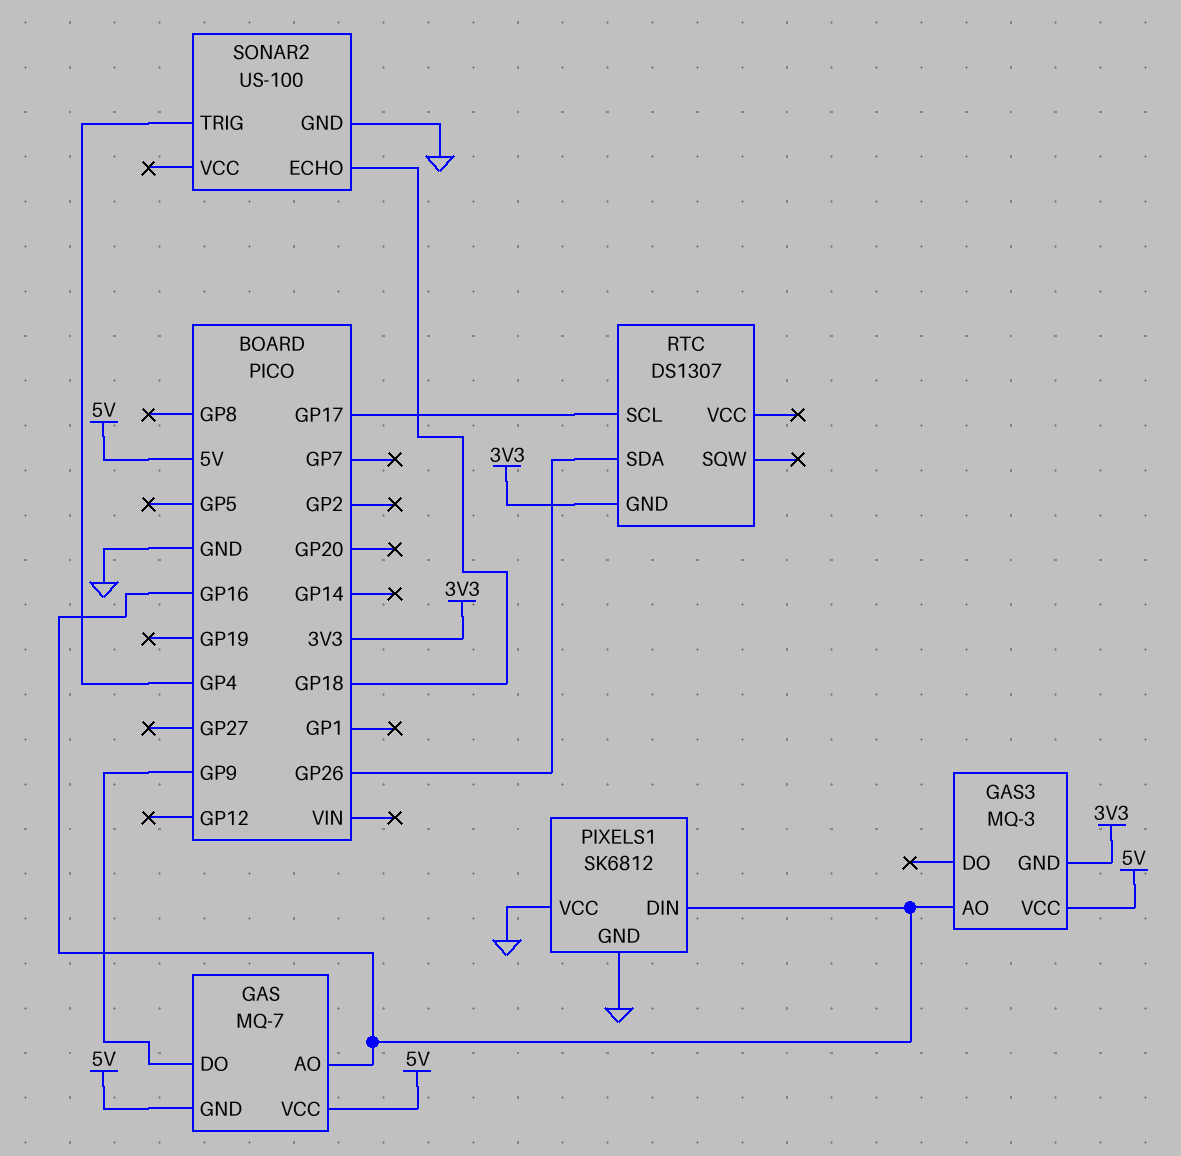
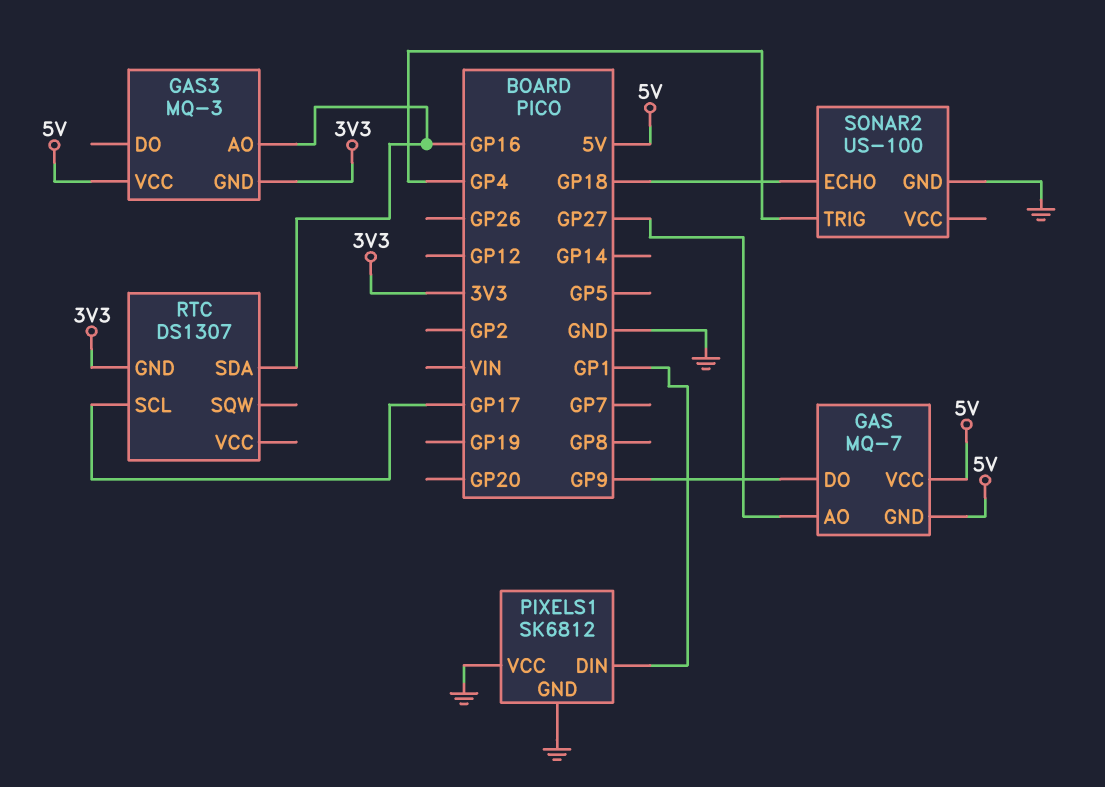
GAS pin AO: GP16 -> GP27
PIXELS1 pin DIN: GP16 -> GP1
RTC pin SDA: GP26 -> GP16

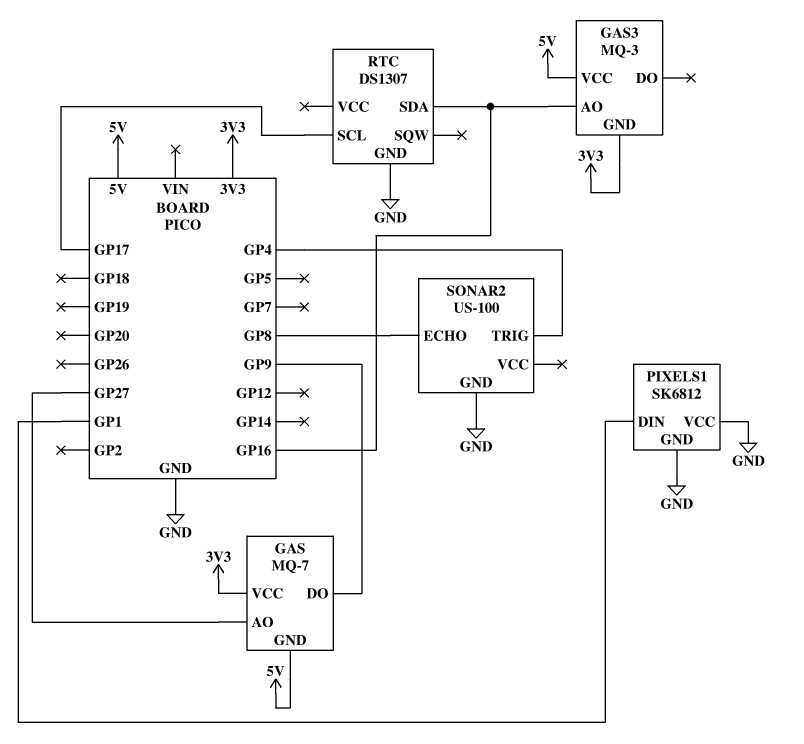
GAS pin VCC: 5V -> 3V3
RTC pin GND: 3V3 -> GND
SONAR2 pin ECHO: GP18 -> GP8

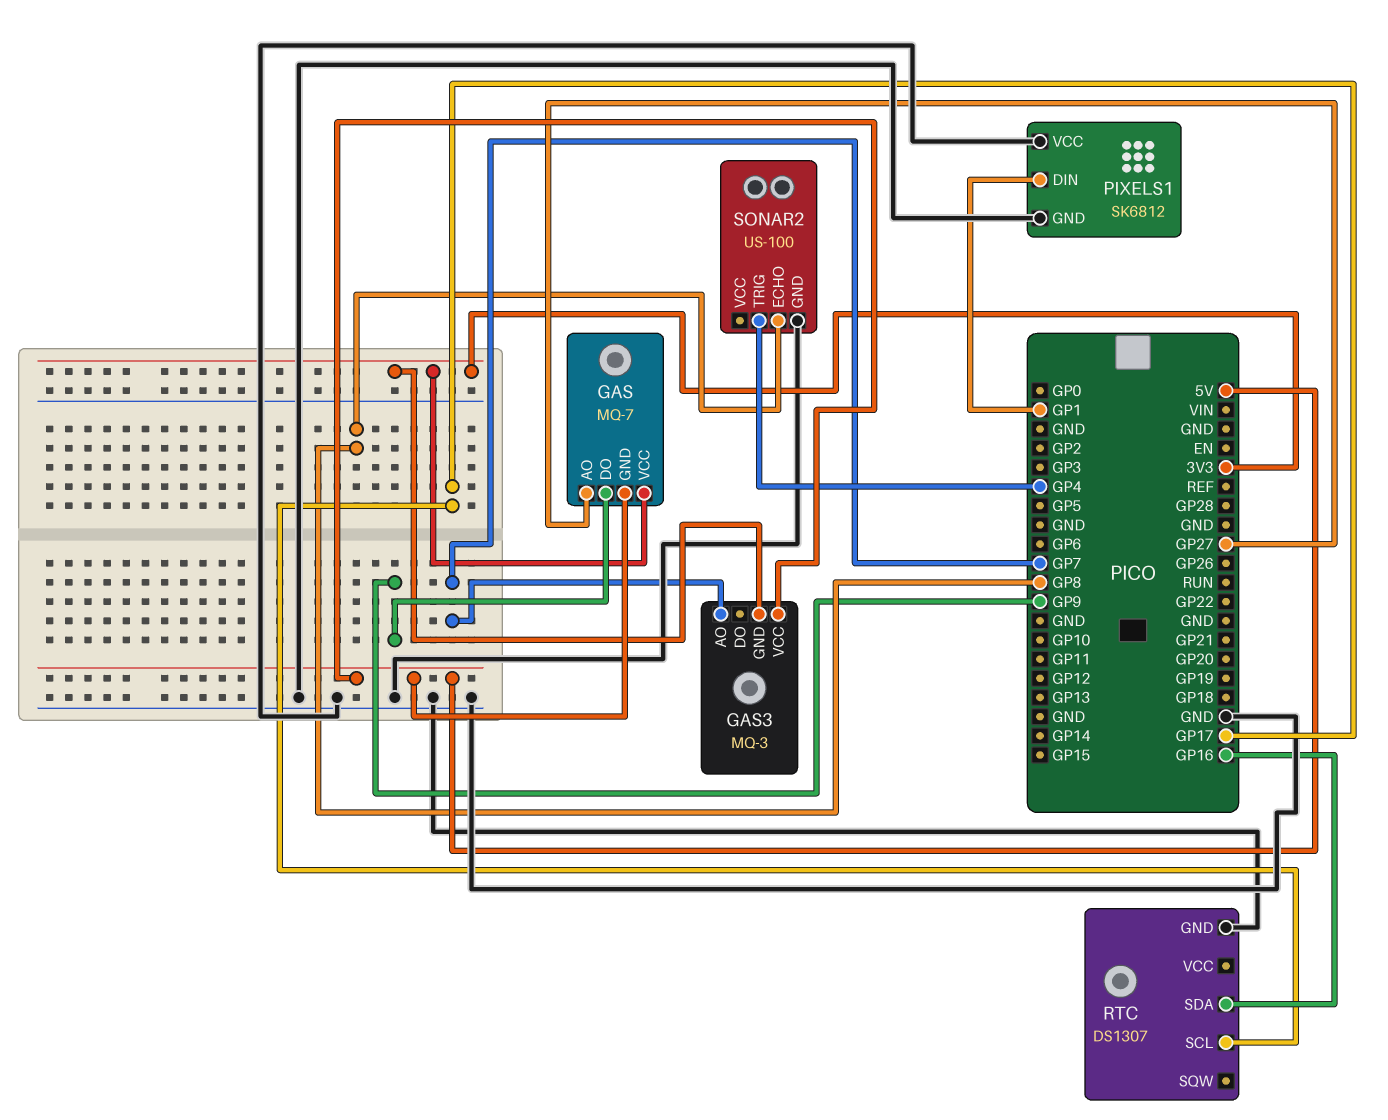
GAS3 pin AO: GP16 -> GP7

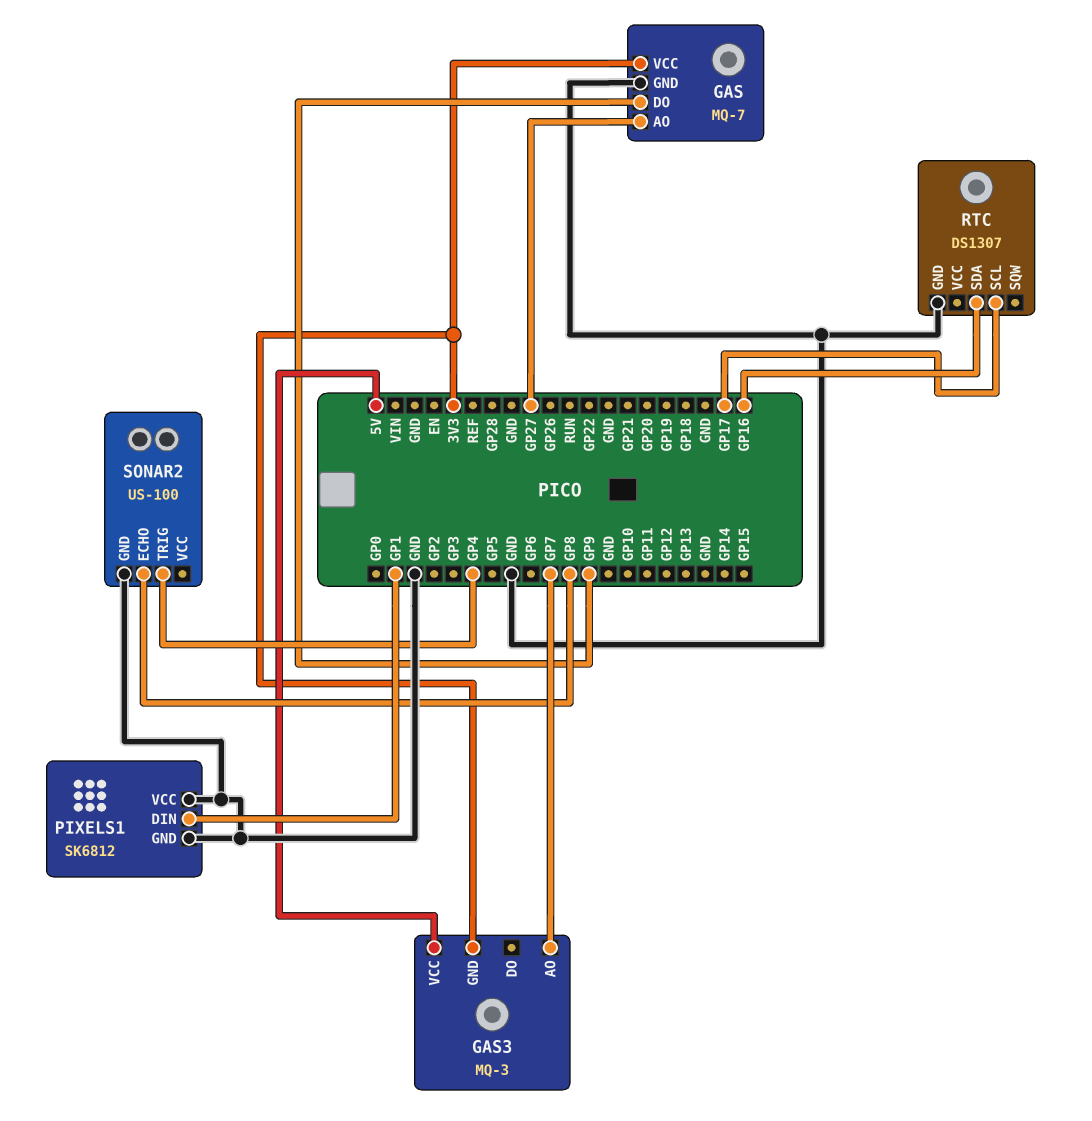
GAS pin GND: 5V -> GND

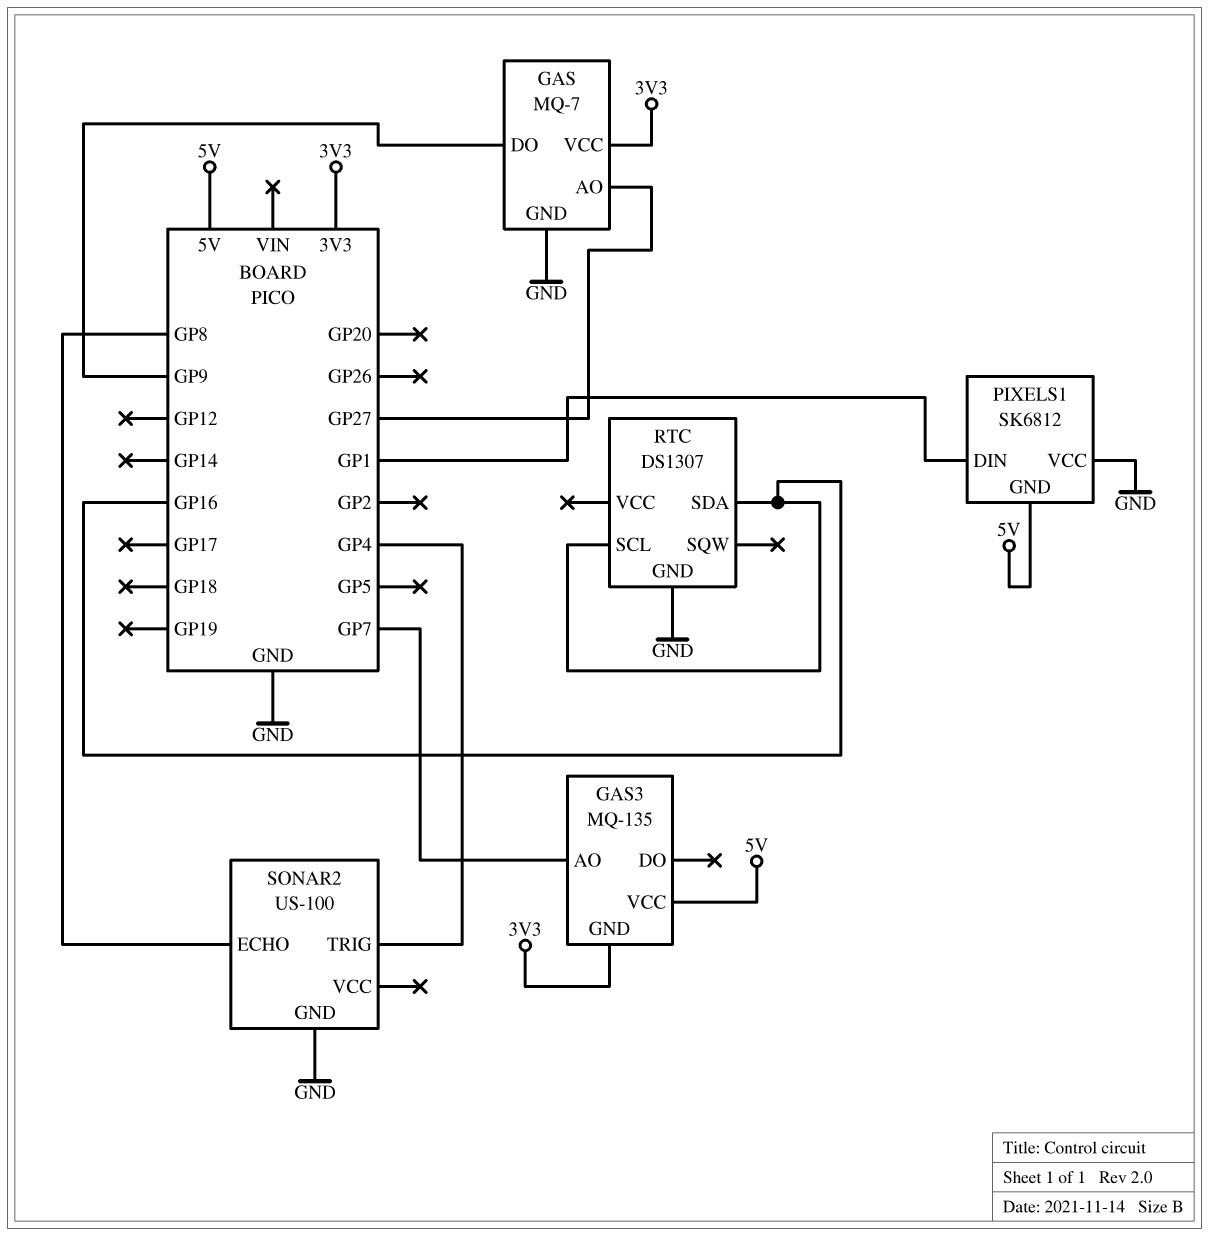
GAS3: MQ-3 -> MQ-135
PIXELS1 pin GND: GND -> 5V
RTC pin SCL: GP17 -> GP16

